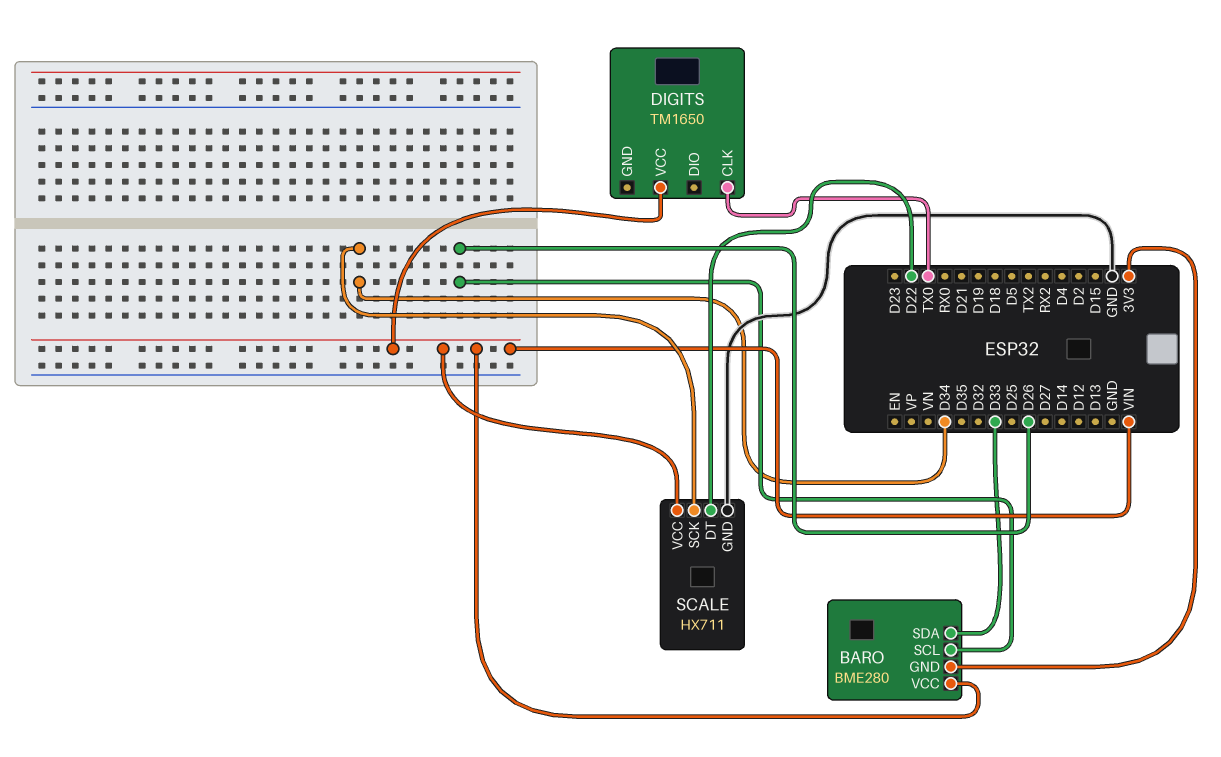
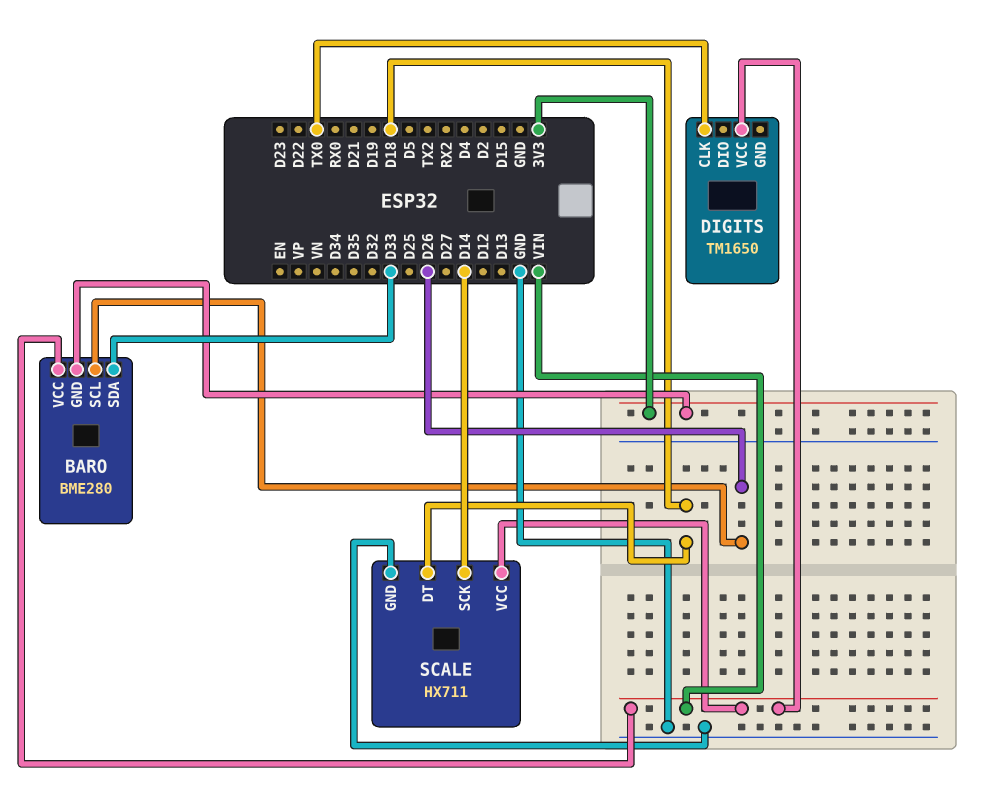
SCALE pin DT: D22 -> D18
SCALE pin SCK: D34 -> D14

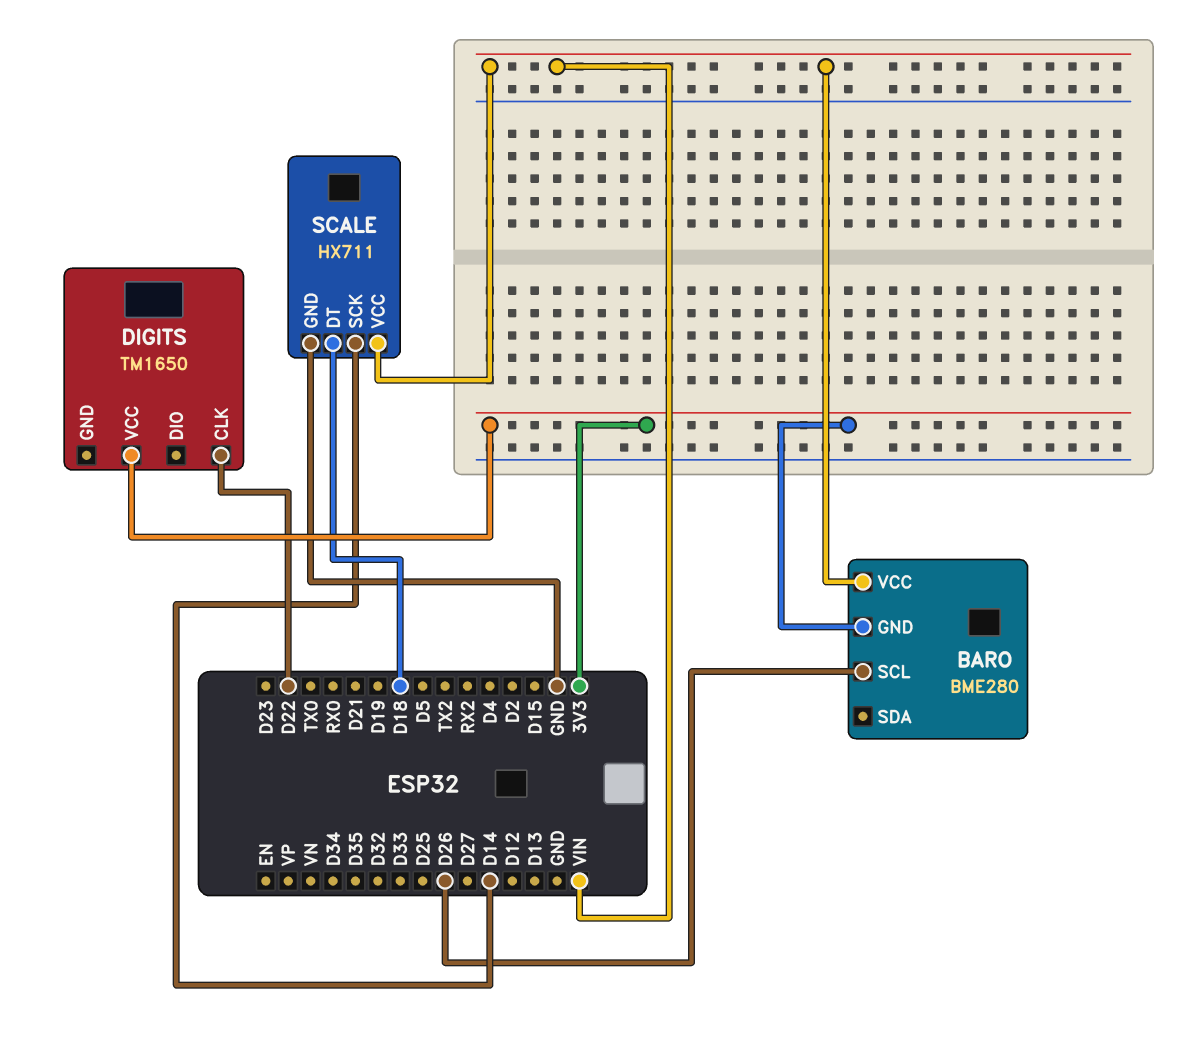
BARO pin SDA: D33 -> none
DIGITS pin CLK: TX0 -> D22
DIGITS pin VCC: VIN -> 3V3

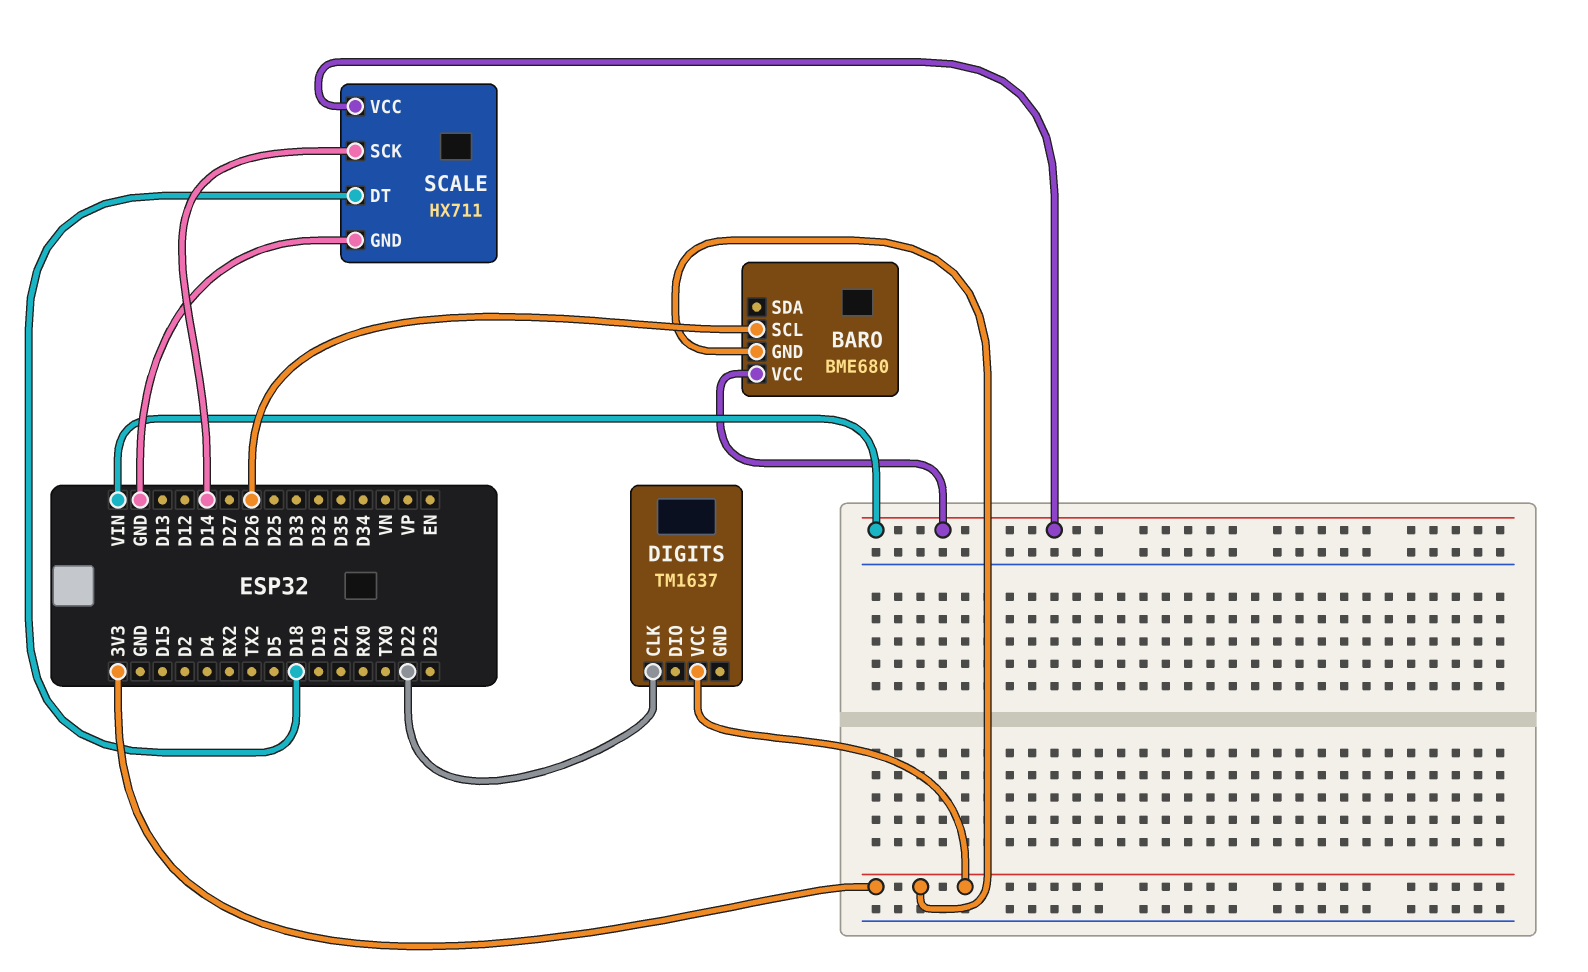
BARO: BME280 -> BME680
DIGITS: TM1650 -> TM1637

